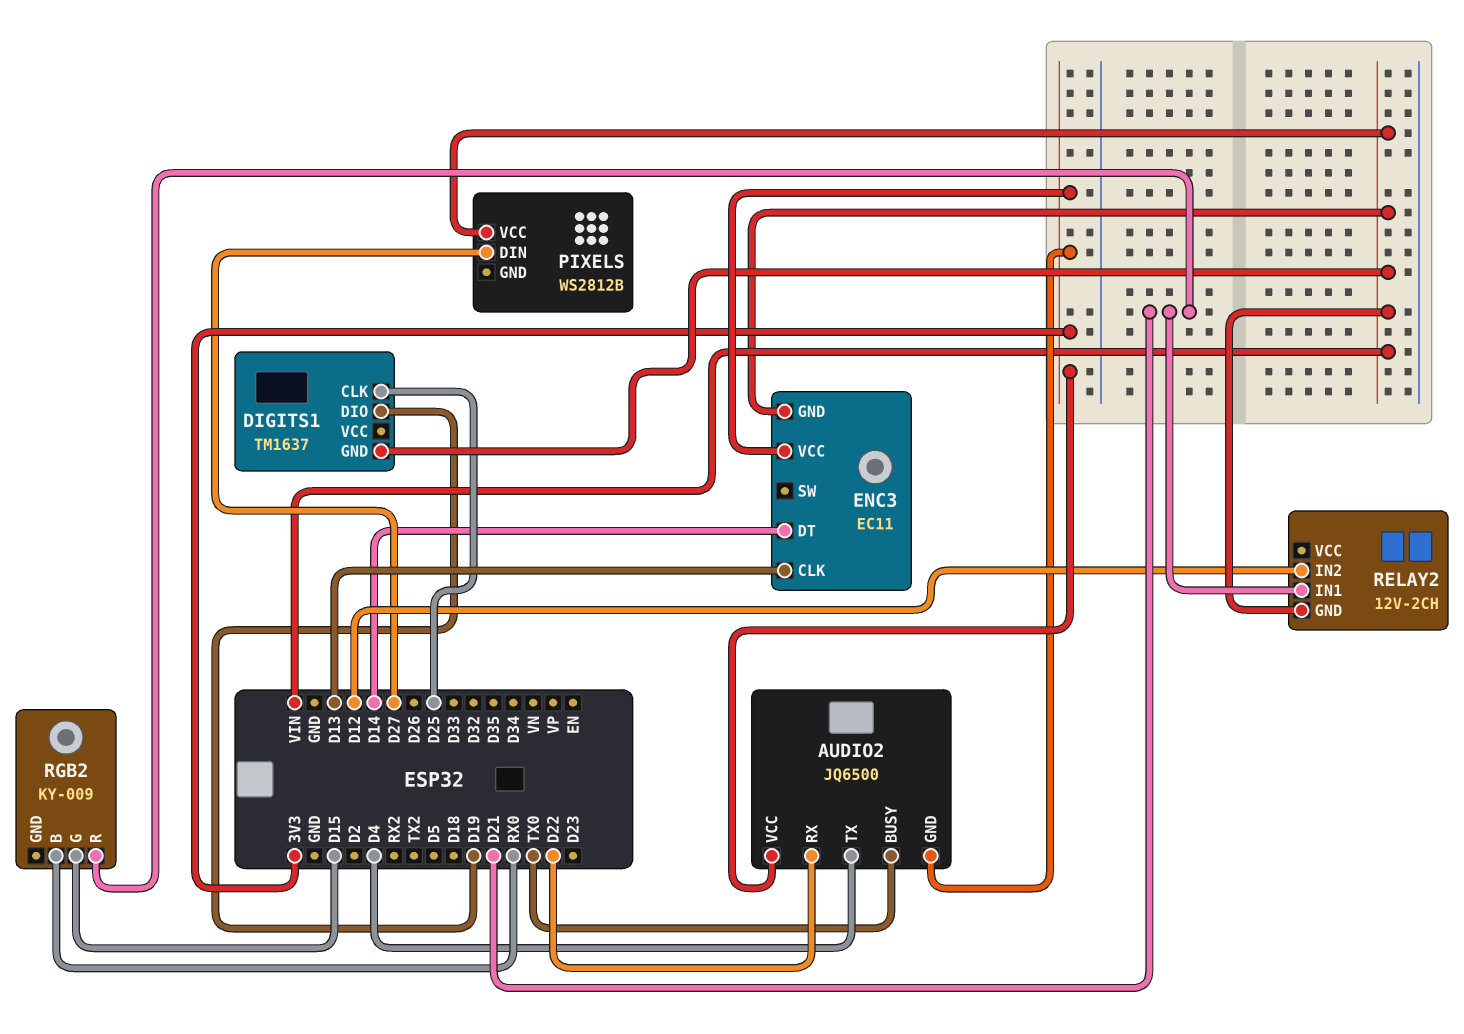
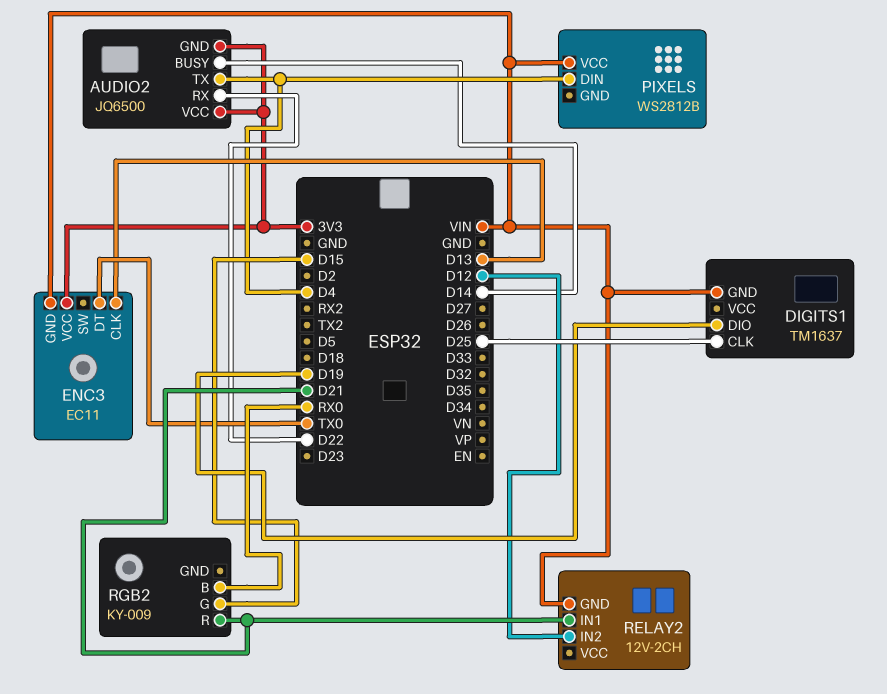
AUDIO2 pin BUSY: TX0 -> D14
ENC3 pin DT: D14 -> TX0
PIXELS pin DIN: D27 -> D4

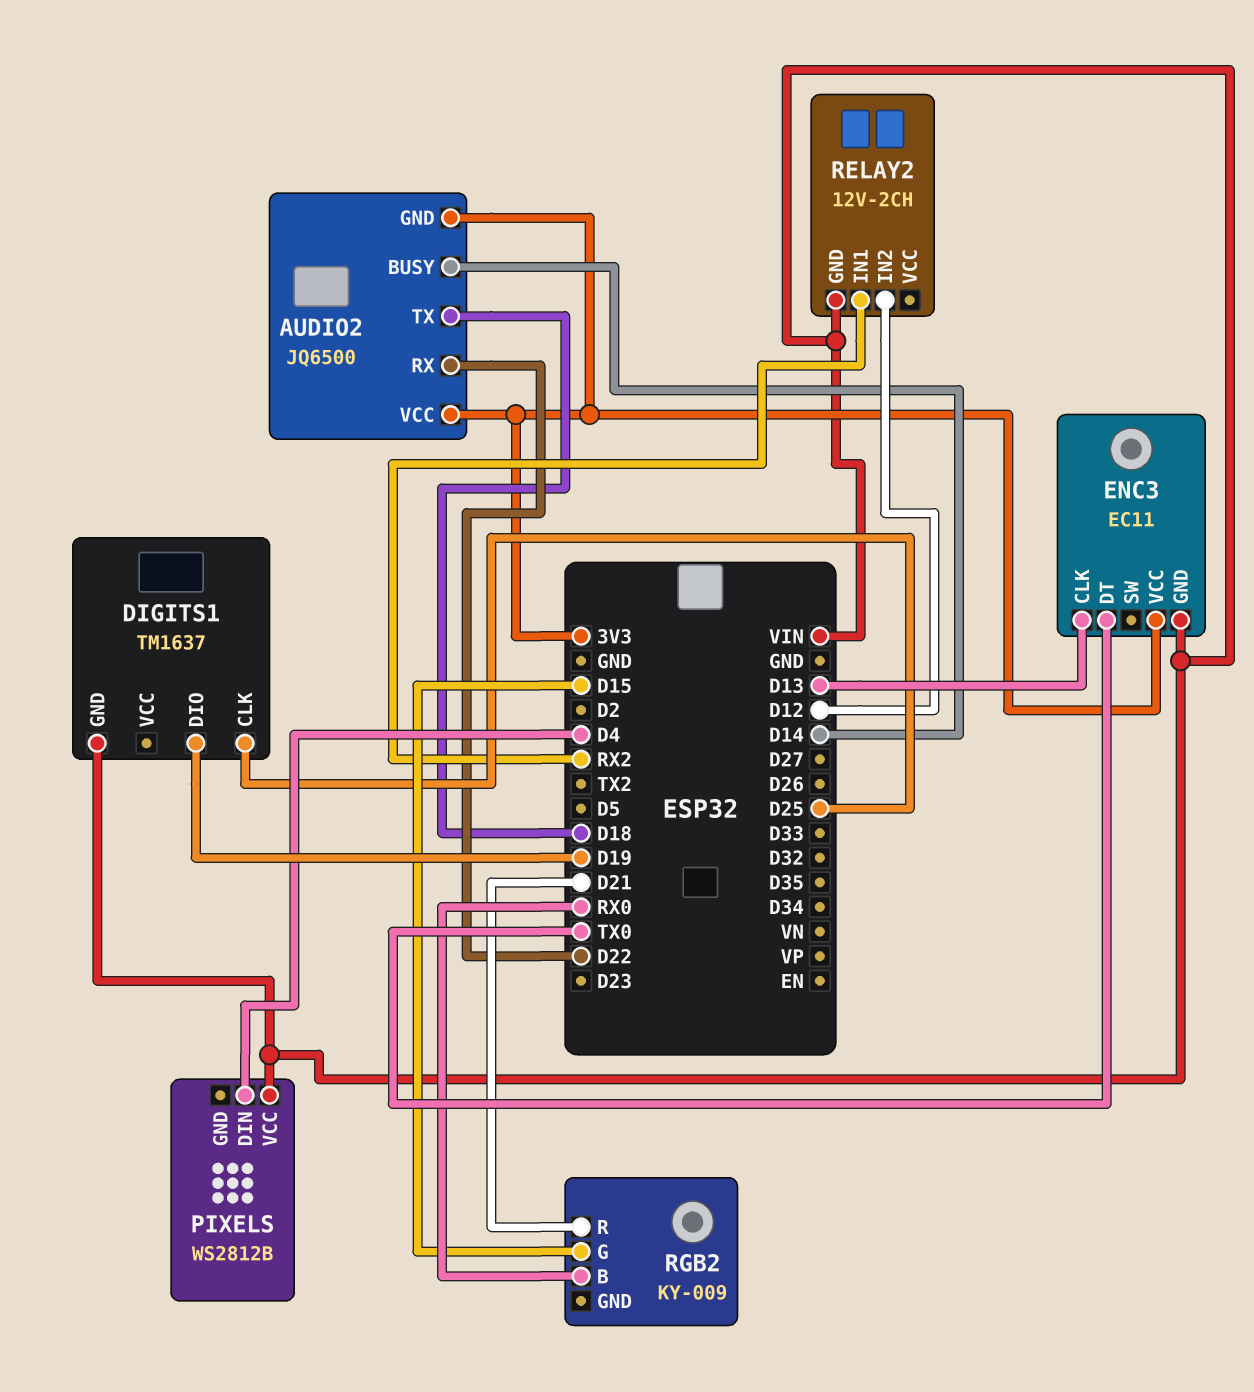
AUDIO2 pin TX: D4 -> D18
RELAY2 pin IN1: D21 -> RX2

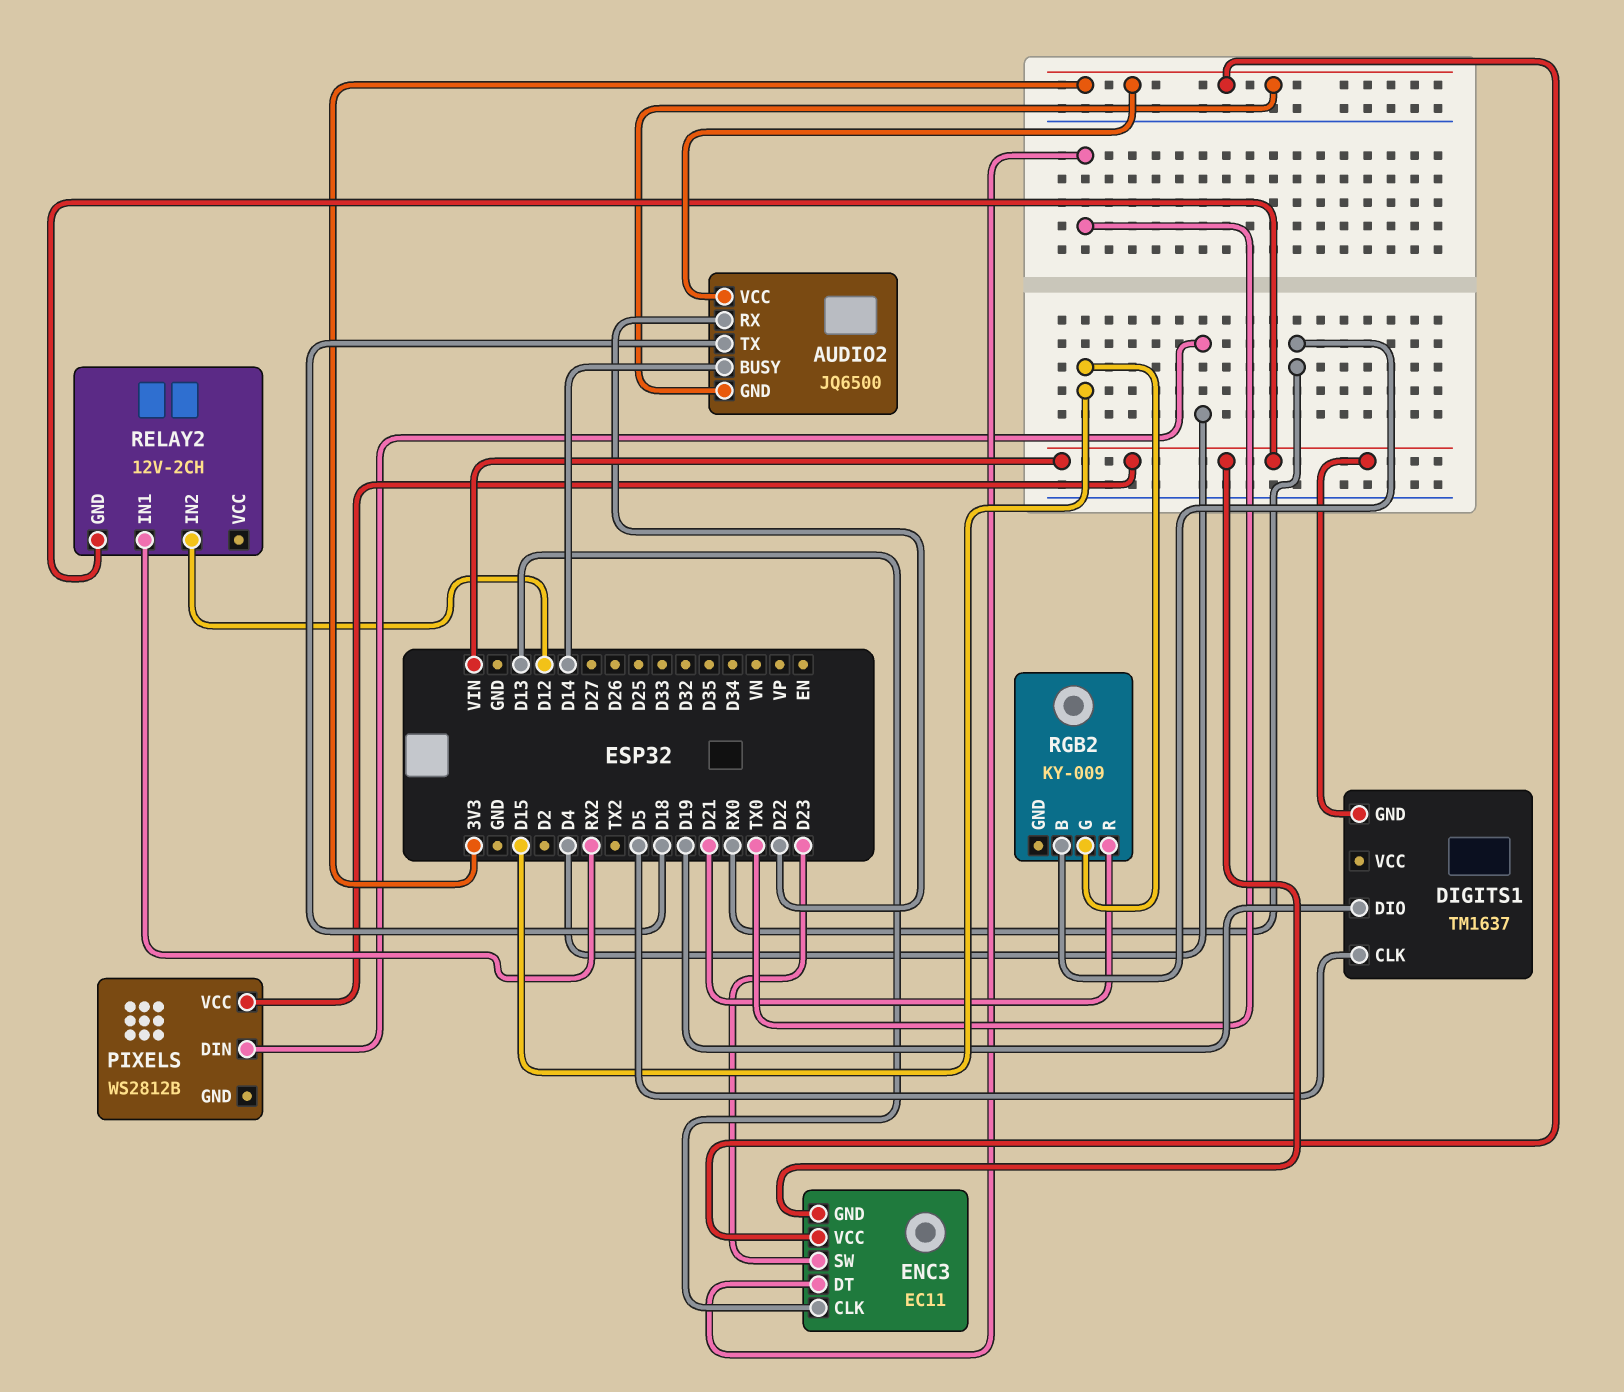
DIGITS1 pin CLK: D25 -> D5
ENC3 pin SW: none -> D23

